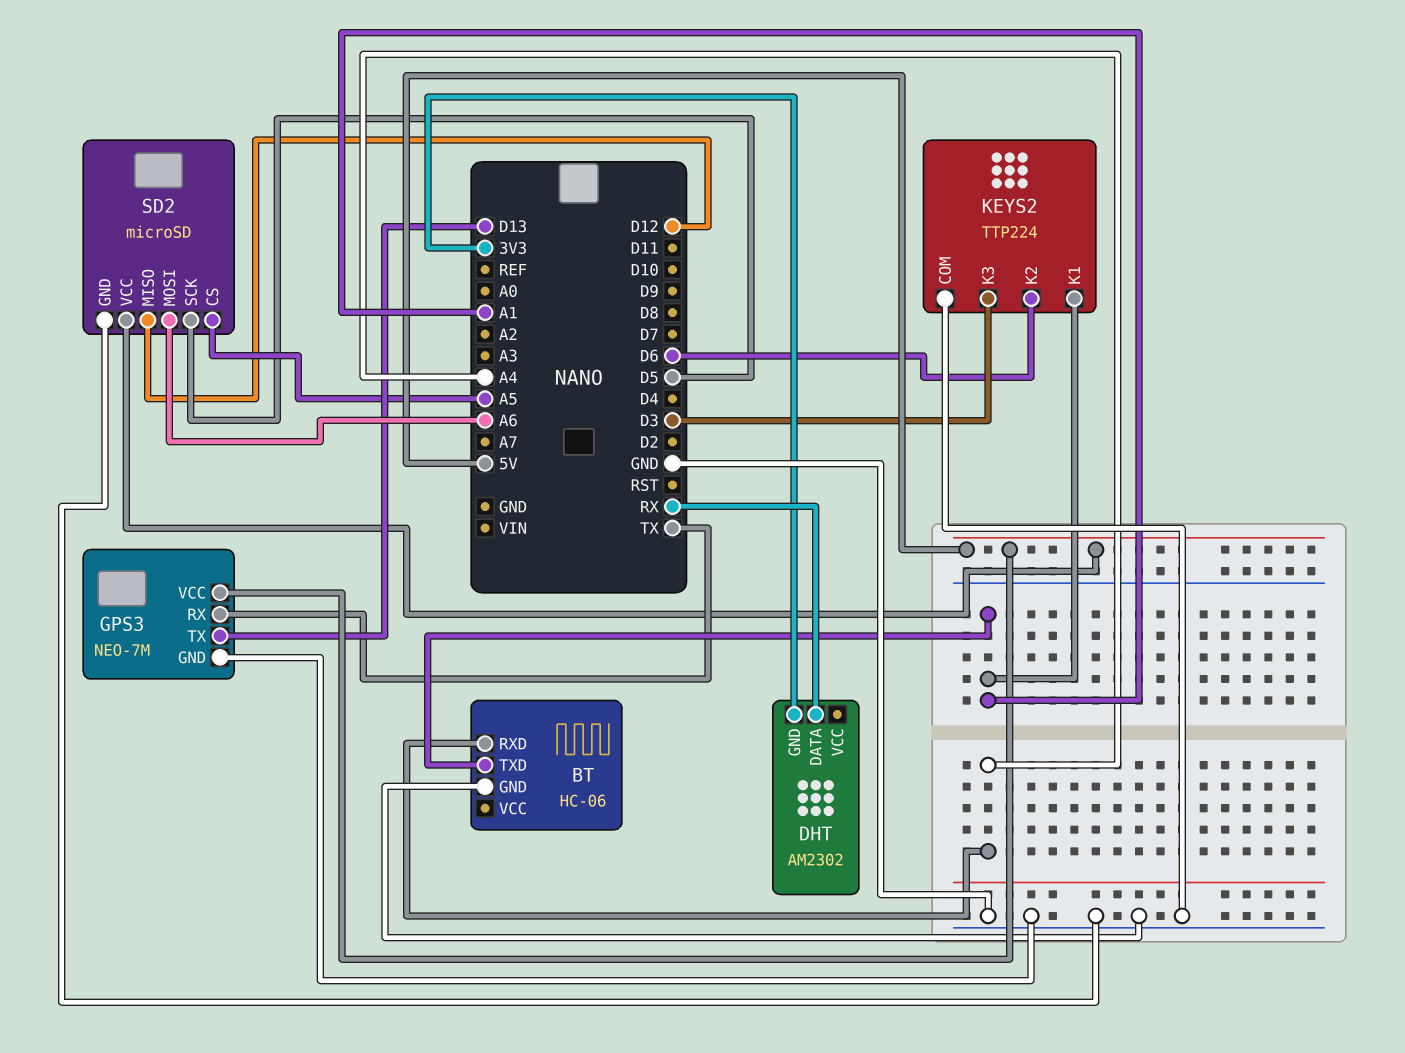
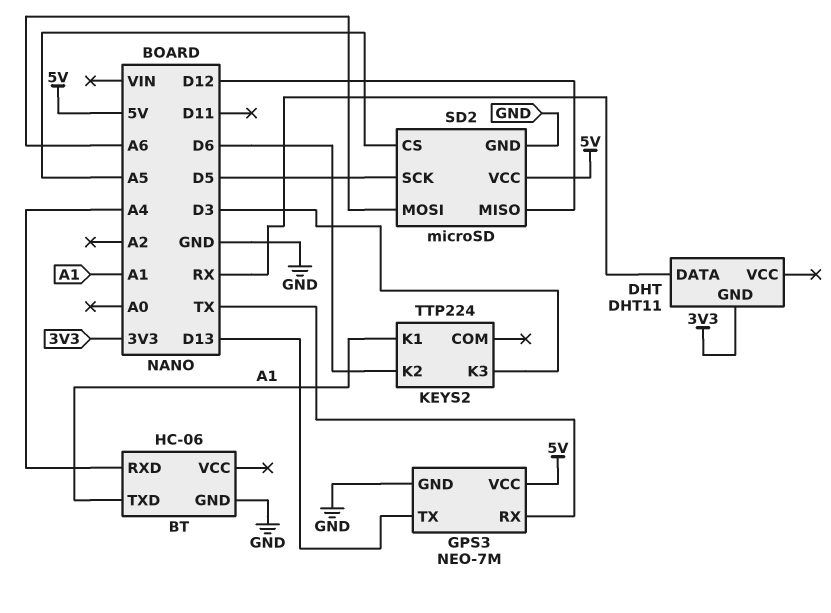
DHT: AM2302 -> DHT11
KEYS2 pin COM: GND -> none

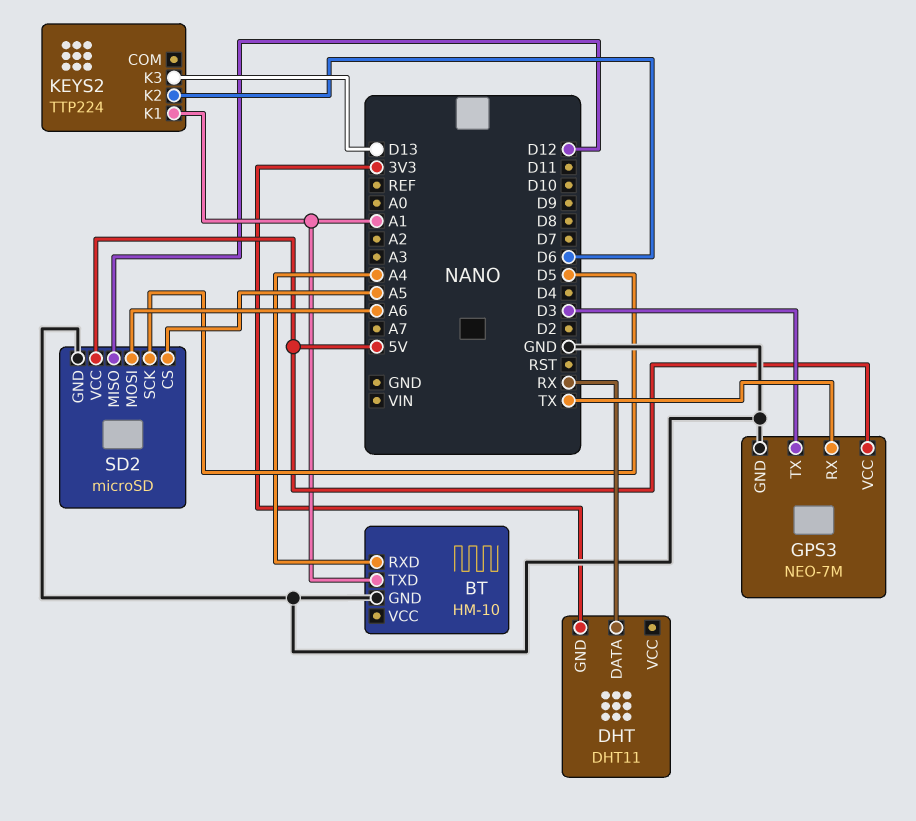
BT: HC-06 -> HM-10
GPS3 pin TX: D13 -> D3
KEYS2 pin K3: D3 -> D13

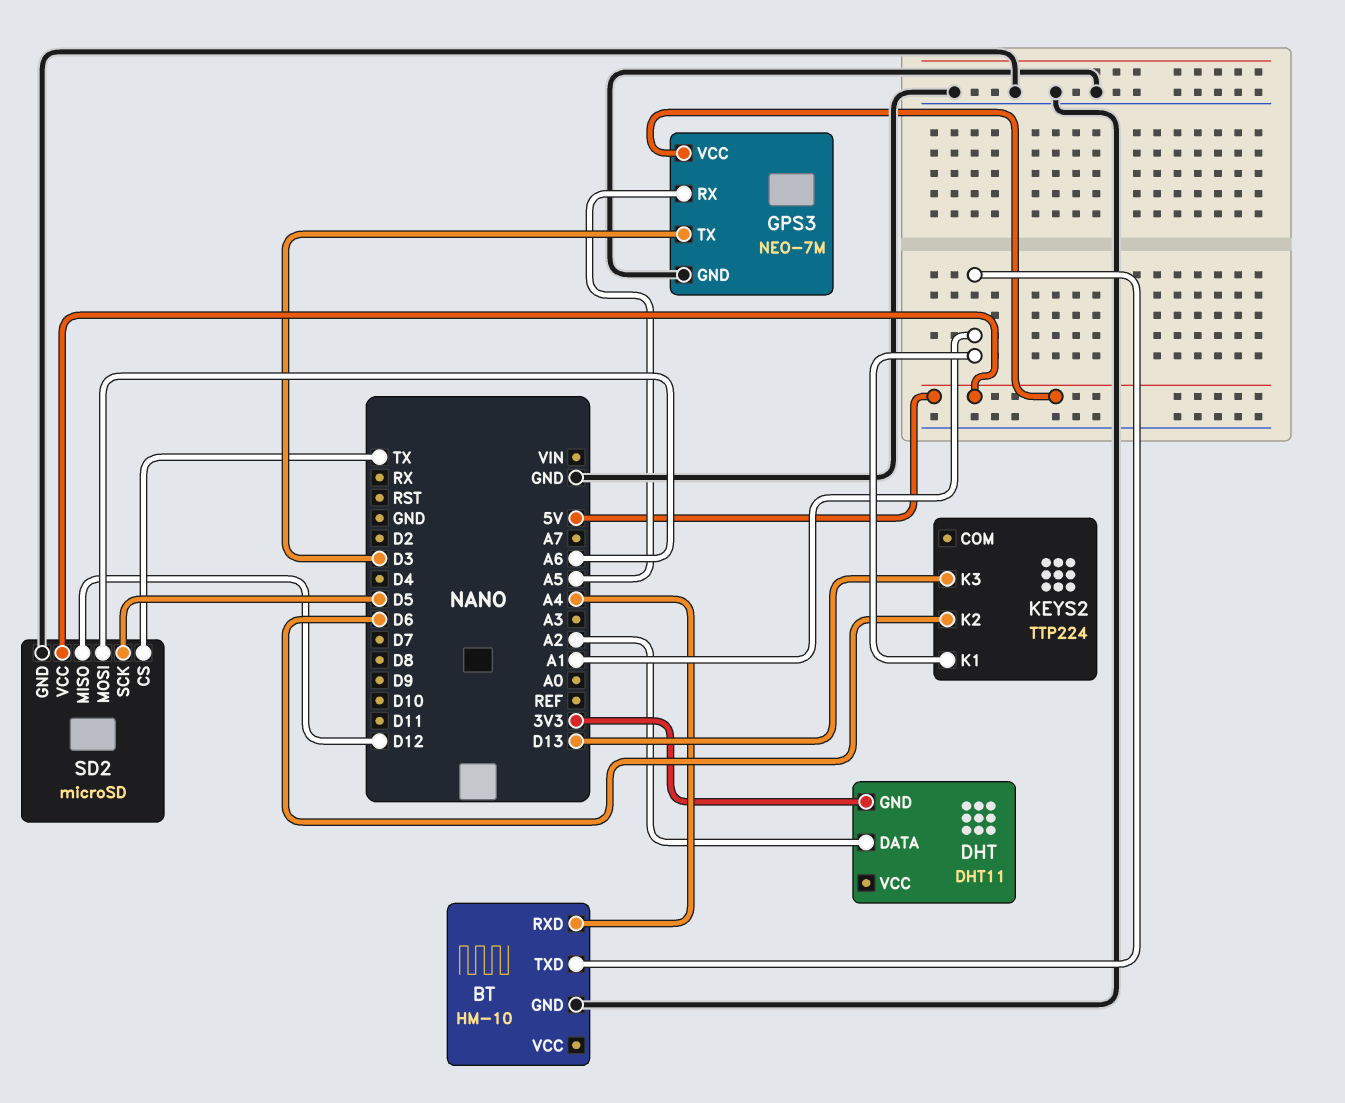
DHT pin DATA: RX -> A2
GPS3 pin RX: TX -> A5
SD2 pin CS: A5 -> TX

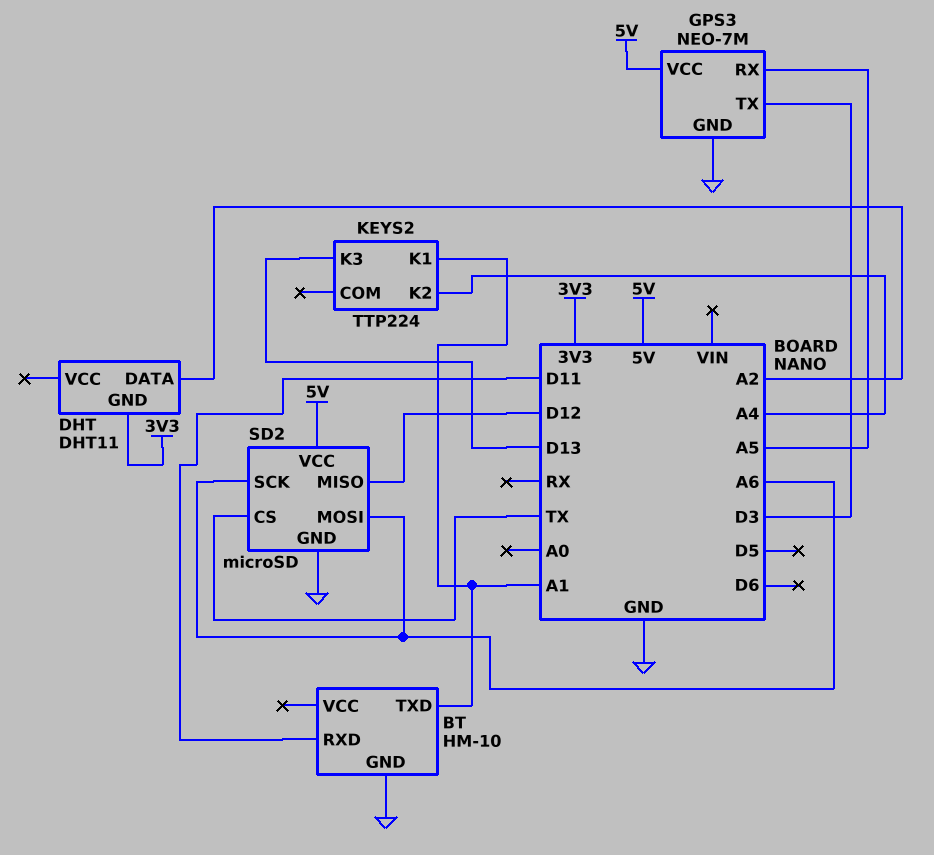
BT pin RXD: A4 -> D11
KEYS2 pin K2: D6 -> A4
SD2 pin SCK: D5 -> A6

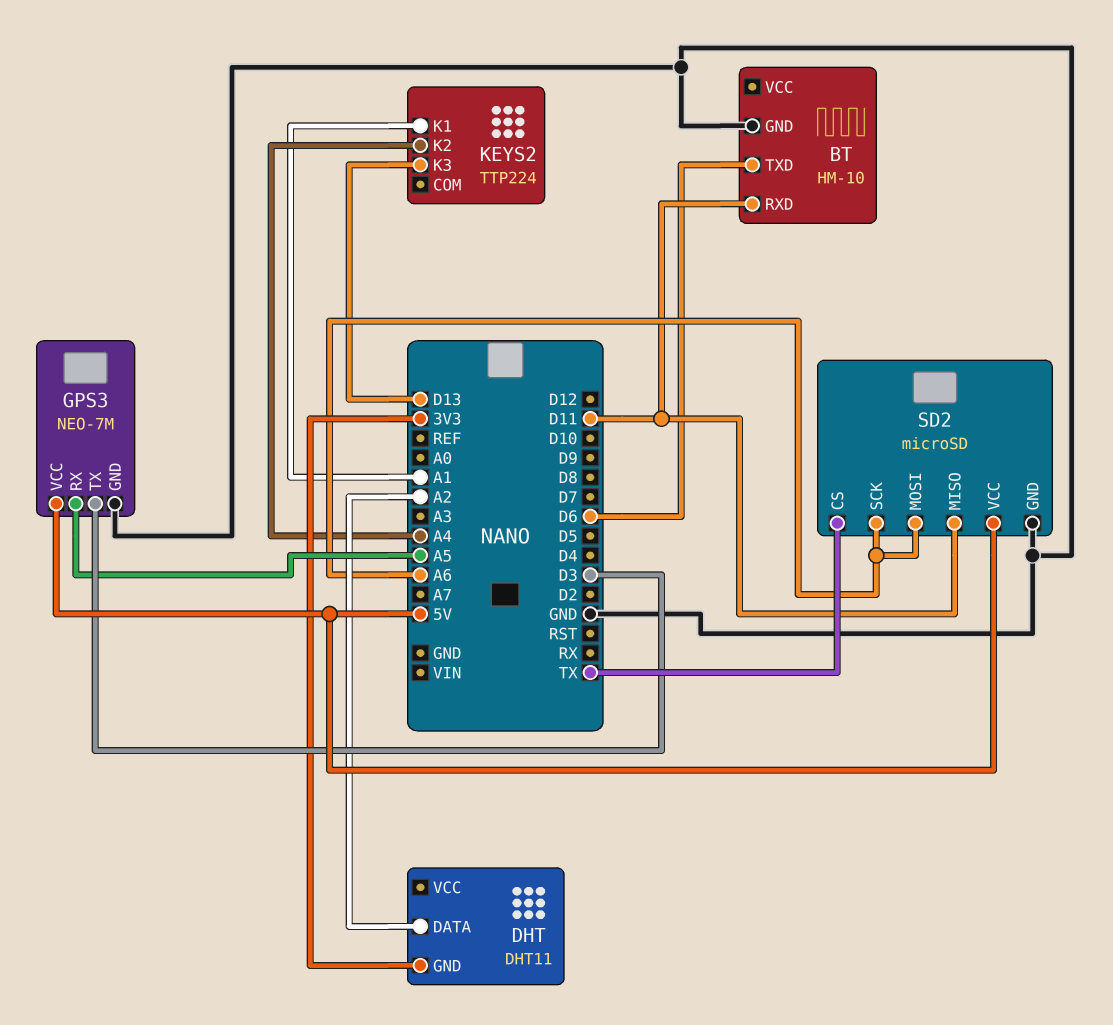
BT pin TXD: A1 -> D6
SD2 pin MISO: D12 -> D11

